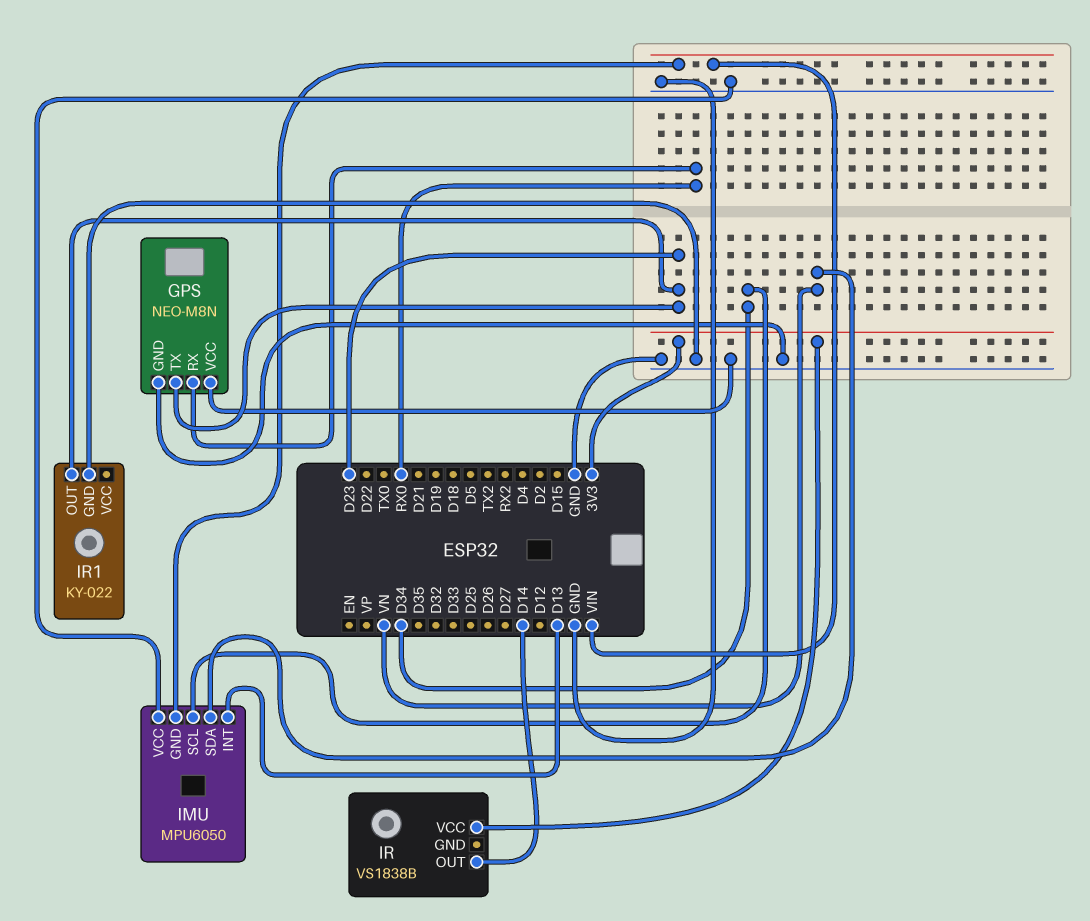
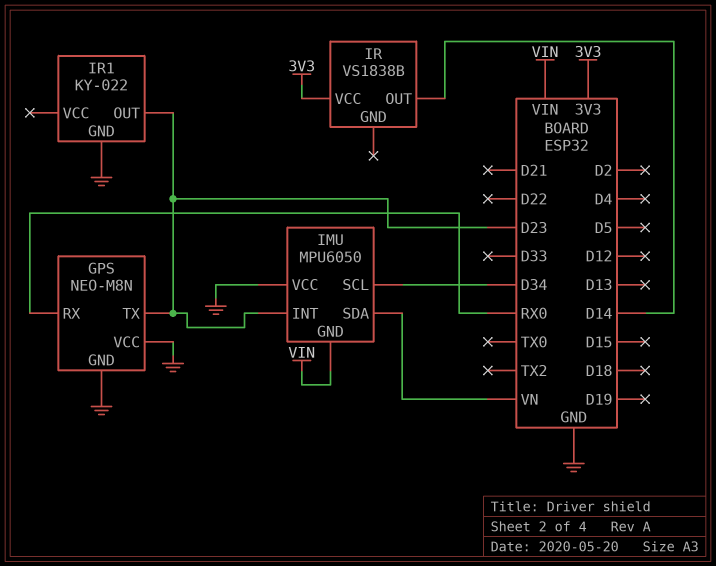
IMU pin INT: D13 -> D23

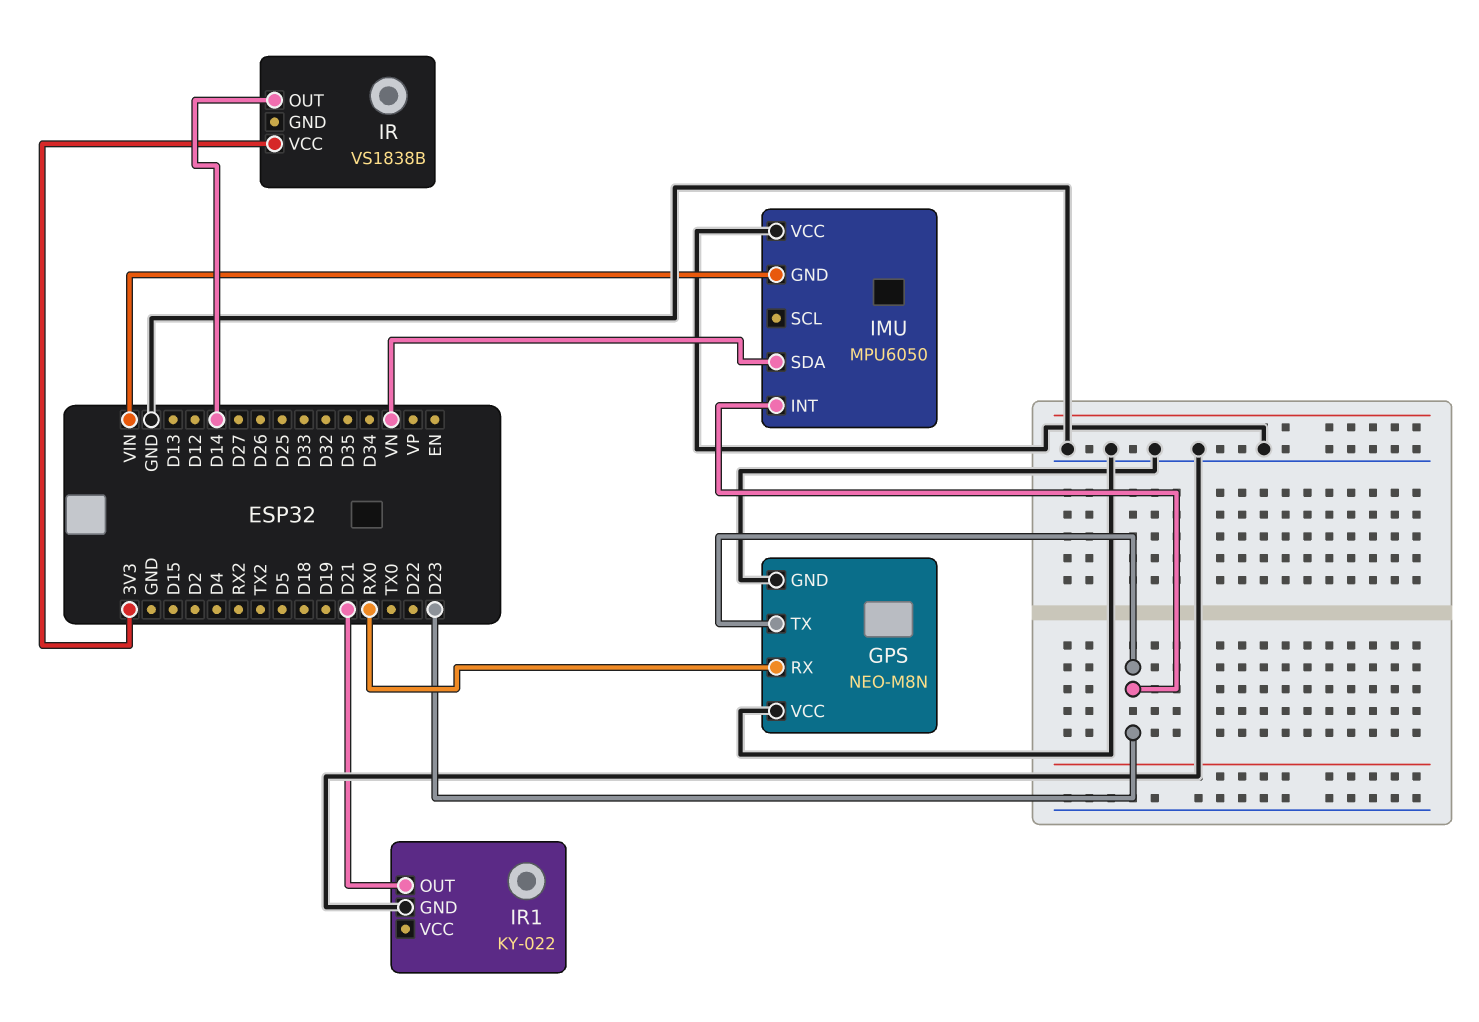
IMU pin SCL: D34 -> none
IR1 pin OUT: D23 -> D21

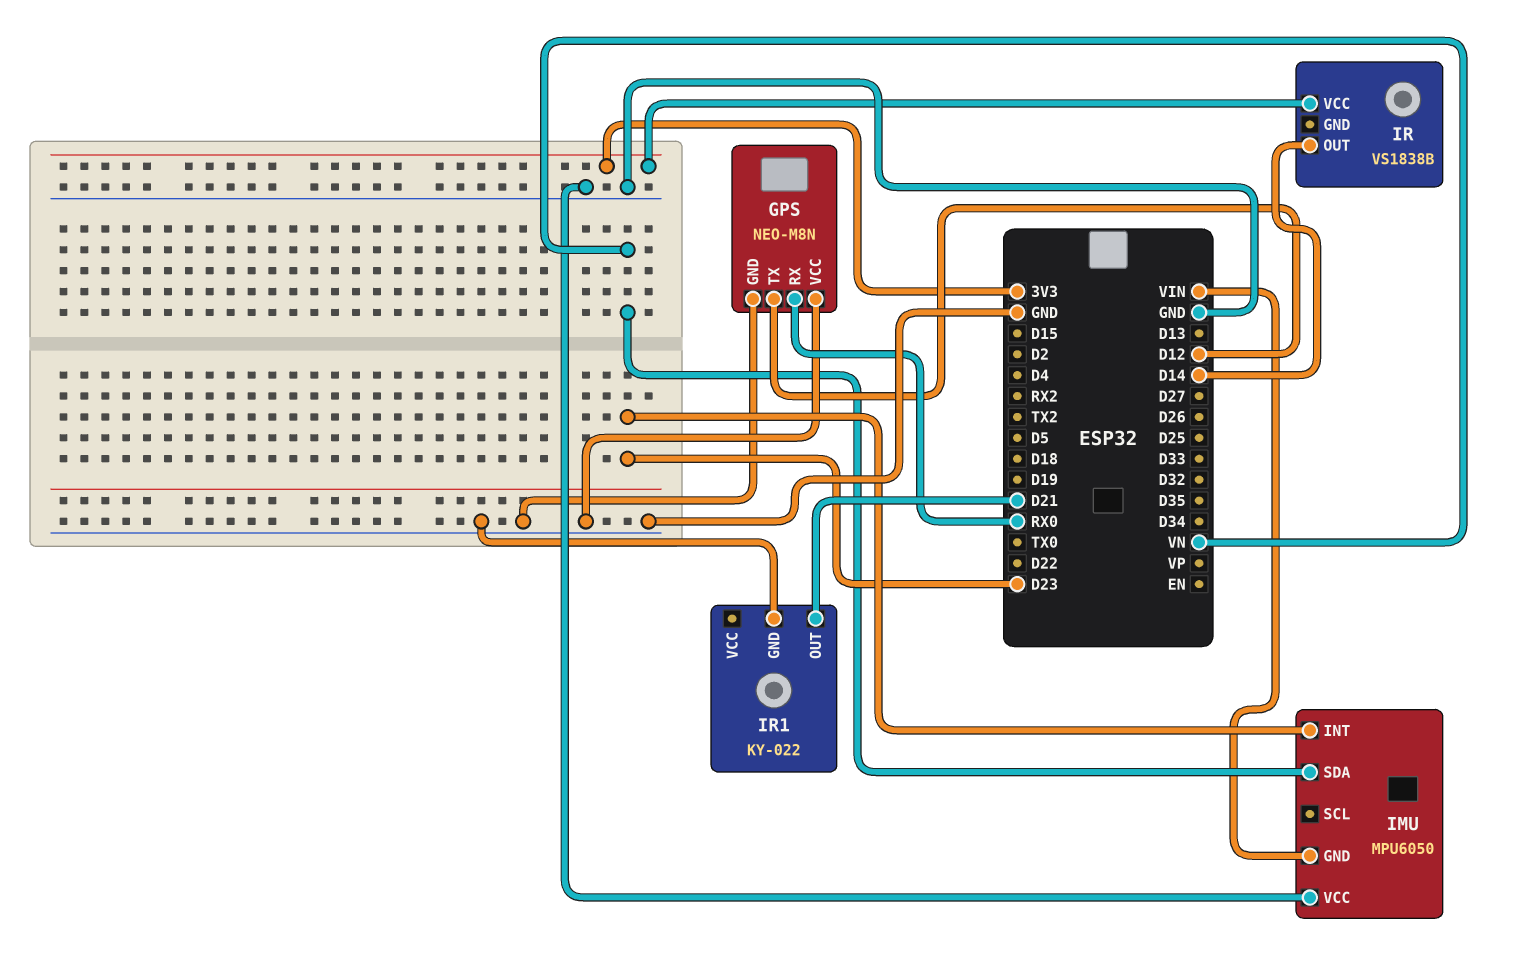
GPS pin TX: D23 -> D12

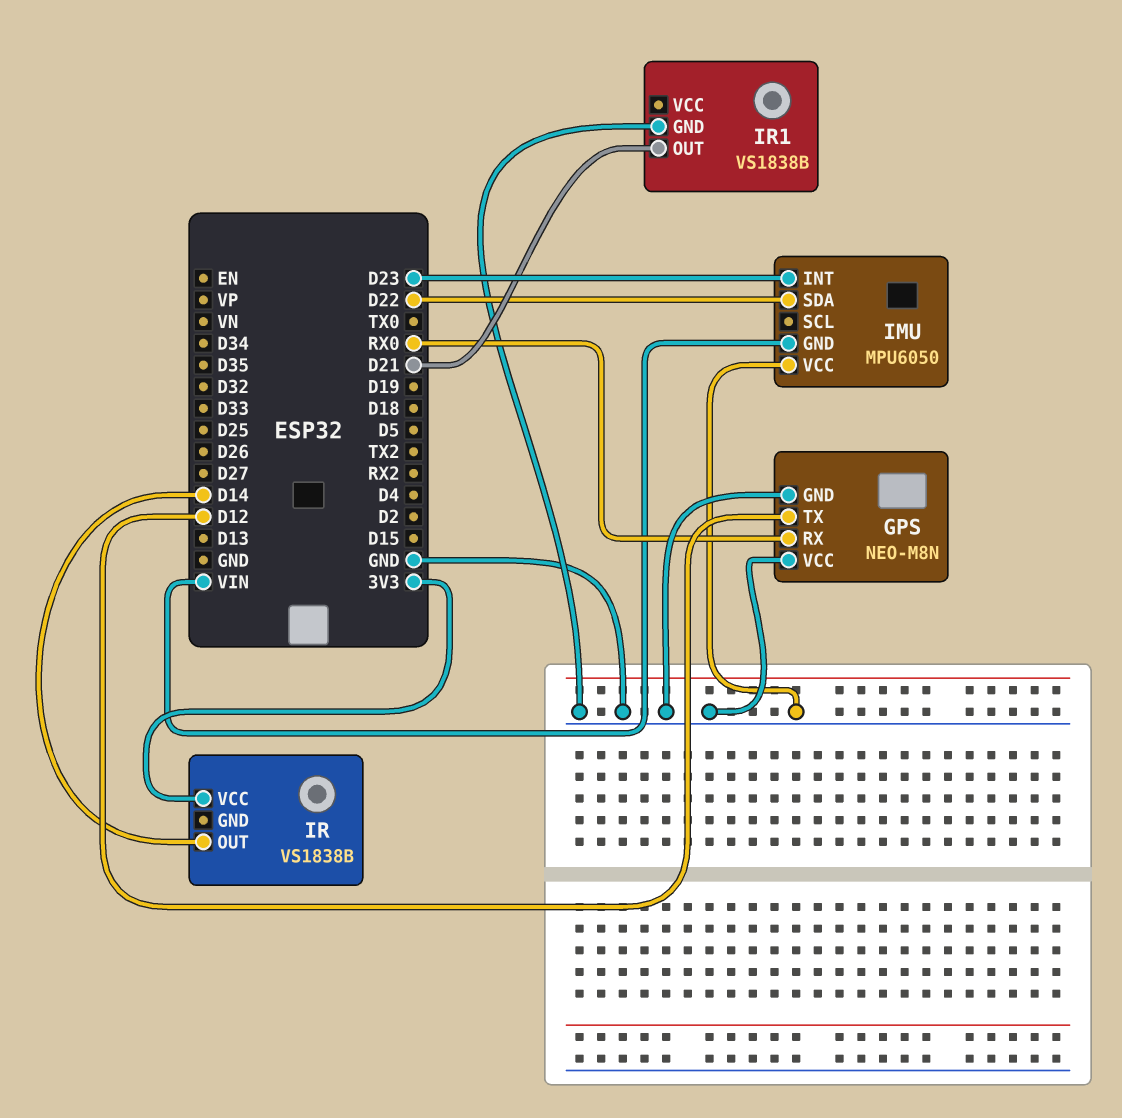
IMU pin SDA: VN -> D22
IR1: KY-022 -> VS1838B

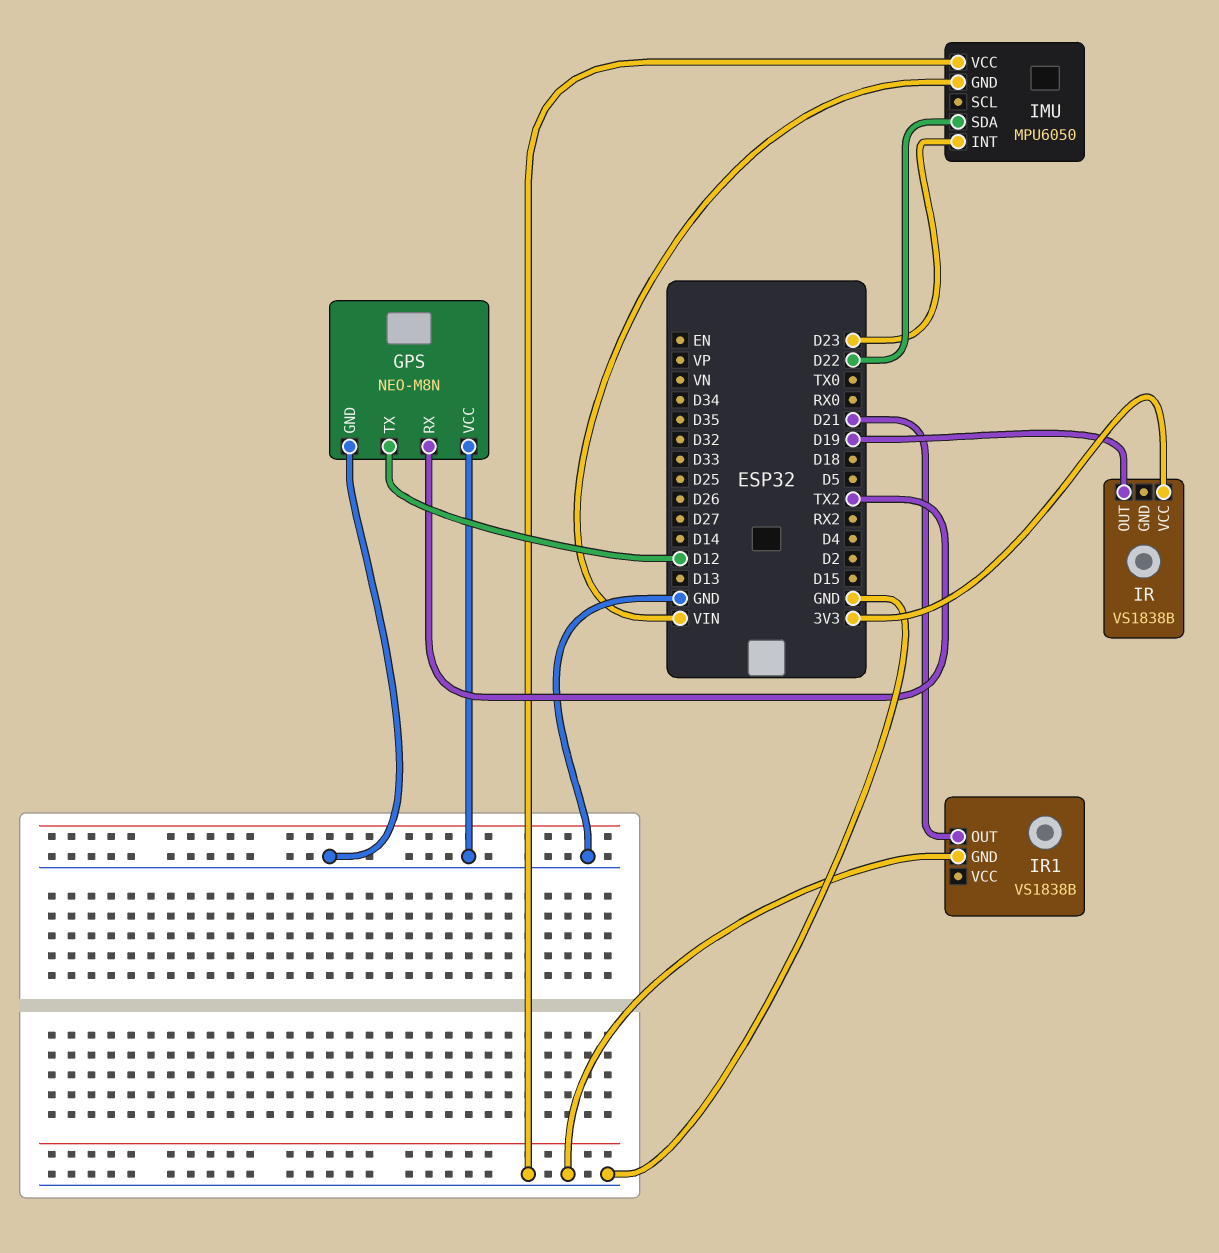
GPS pin RX: RX0 -> TX2
IR pin OUT: D14 -> D19

